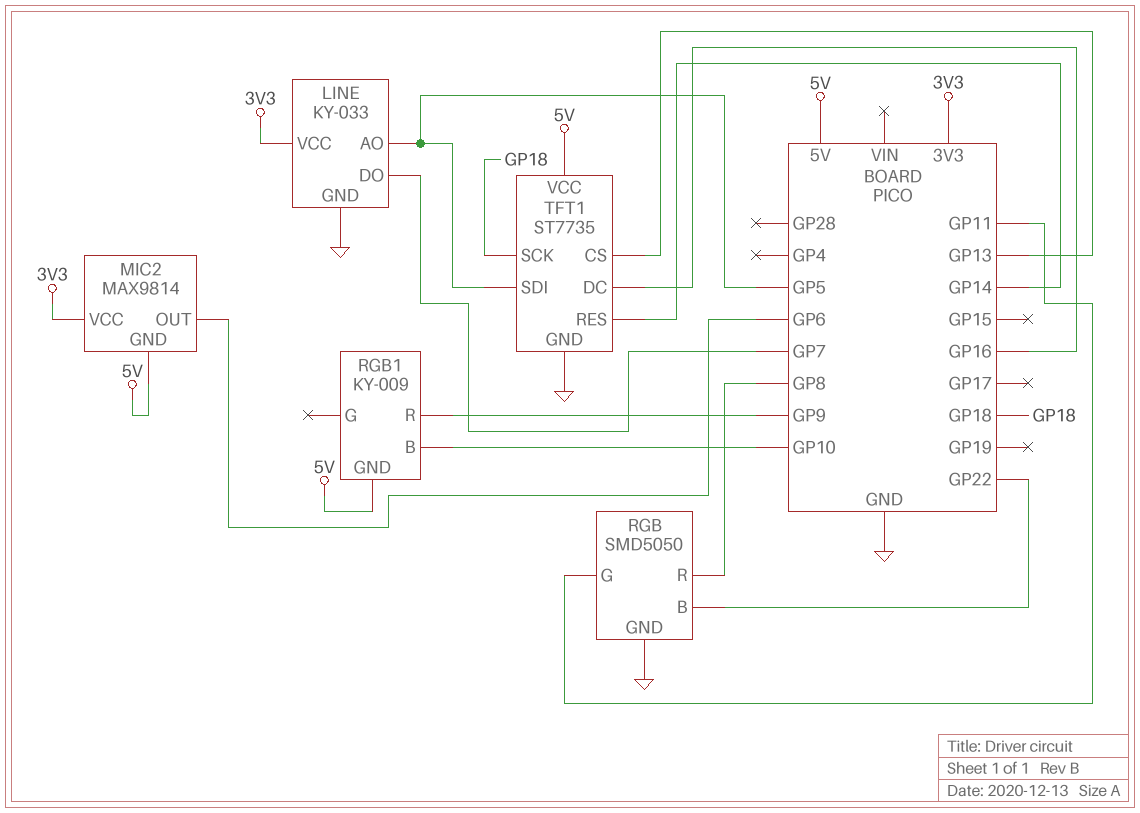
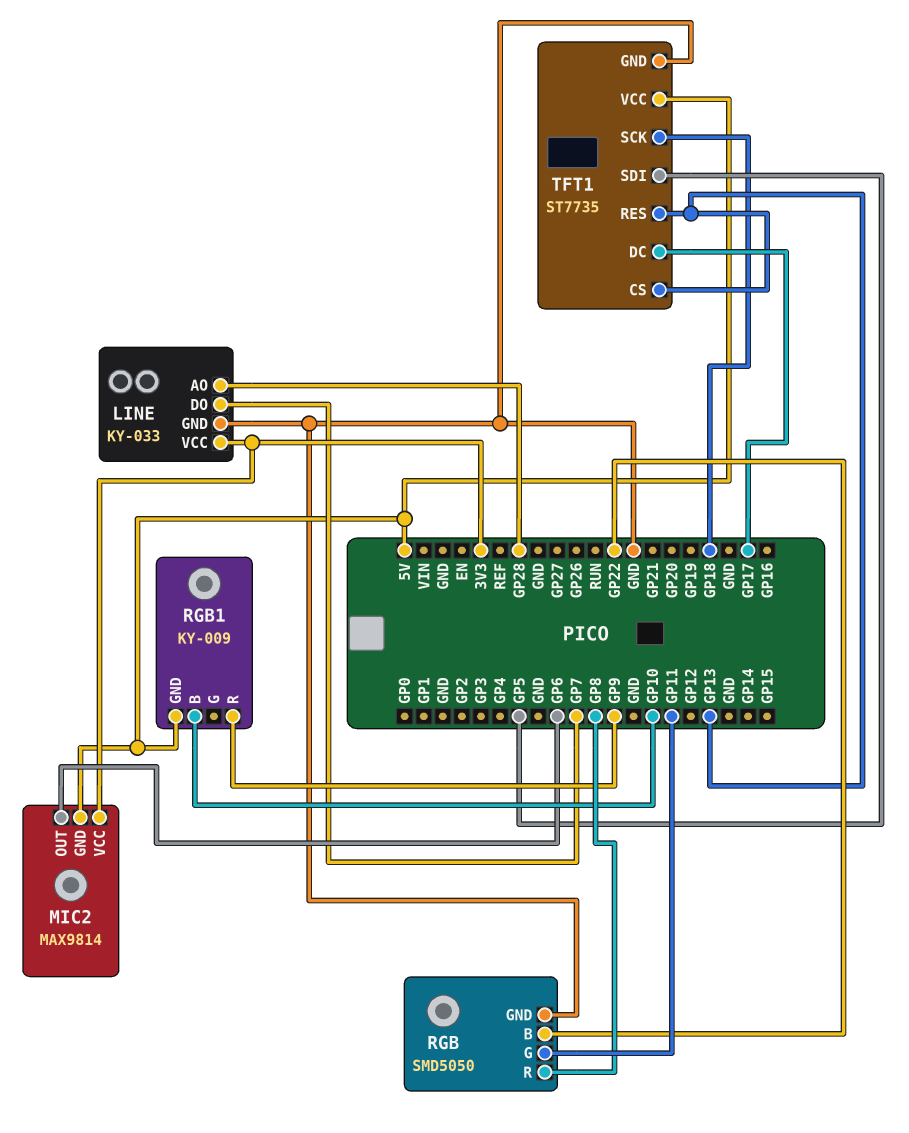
LINE pin AO: GP5 -> GP28
TFT1 pin DC: GP16 -> GP17
TFT1 pin RES: GP14 -> GP13

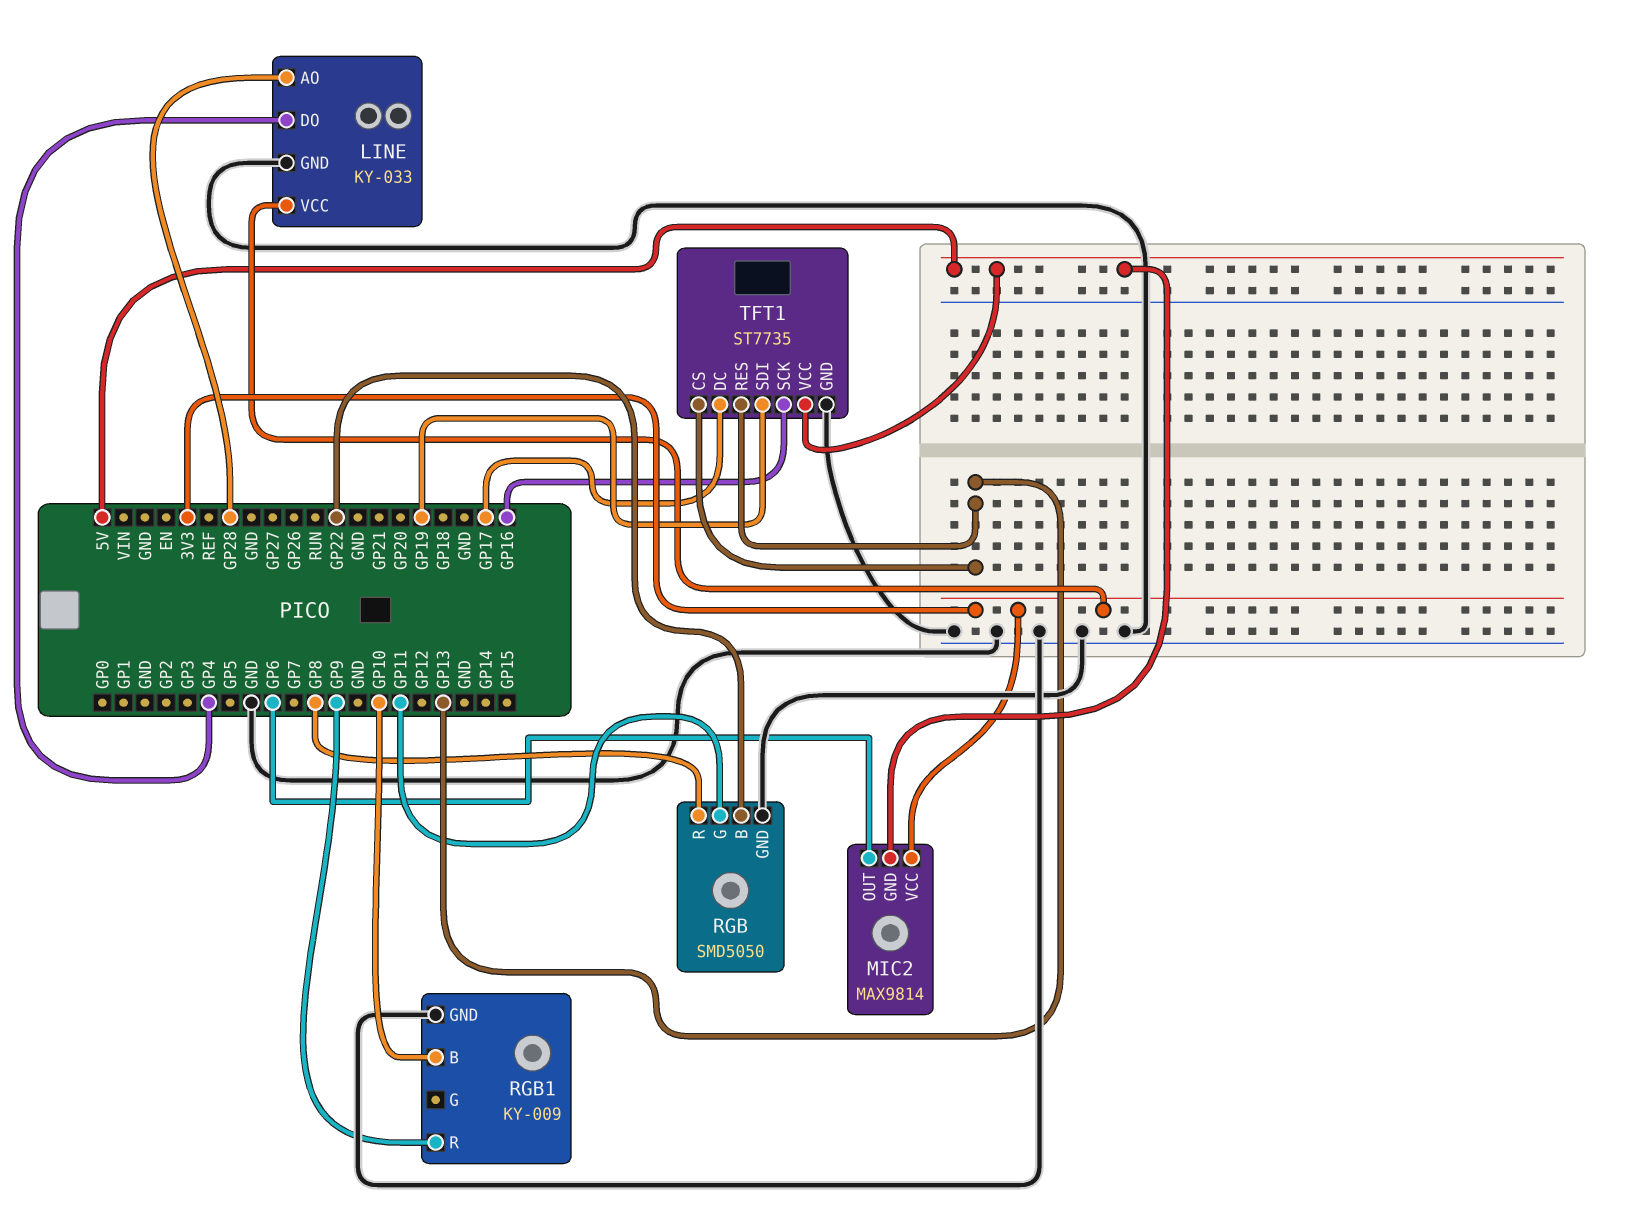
LINE pin DO: GP7 -> GP4
RGB1 pin GND: 5V -> GND
TFT1 pin SCK: GP18 -> GP16
TFT1 pin SDI: GP5 -> GP19

